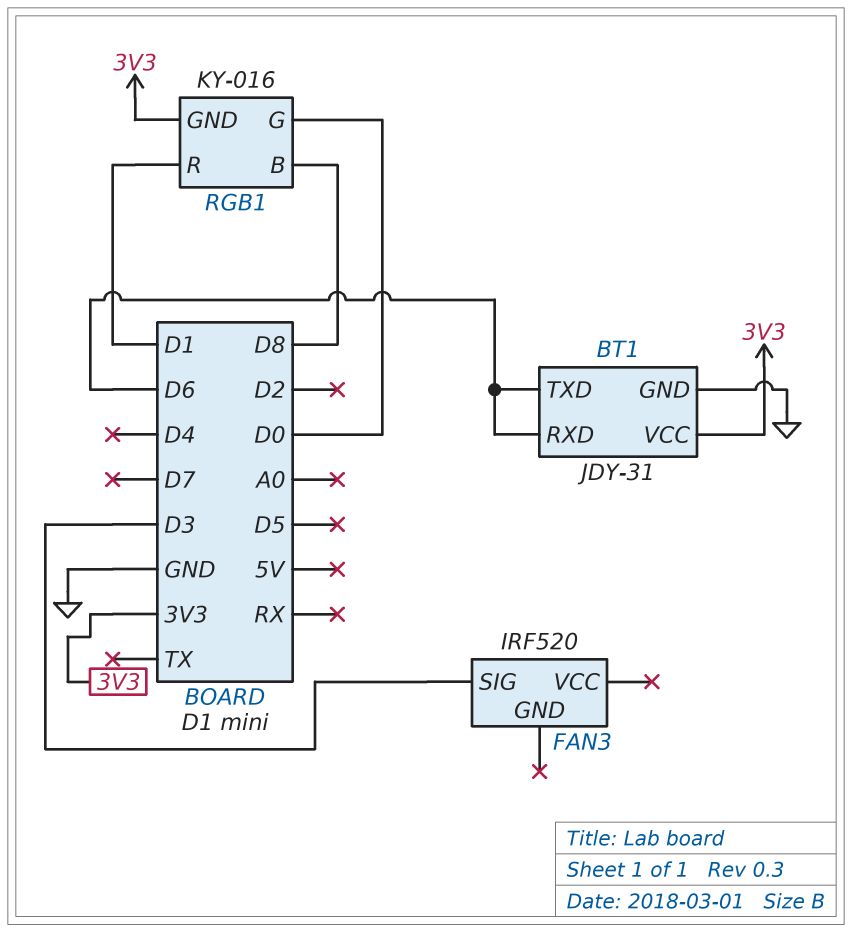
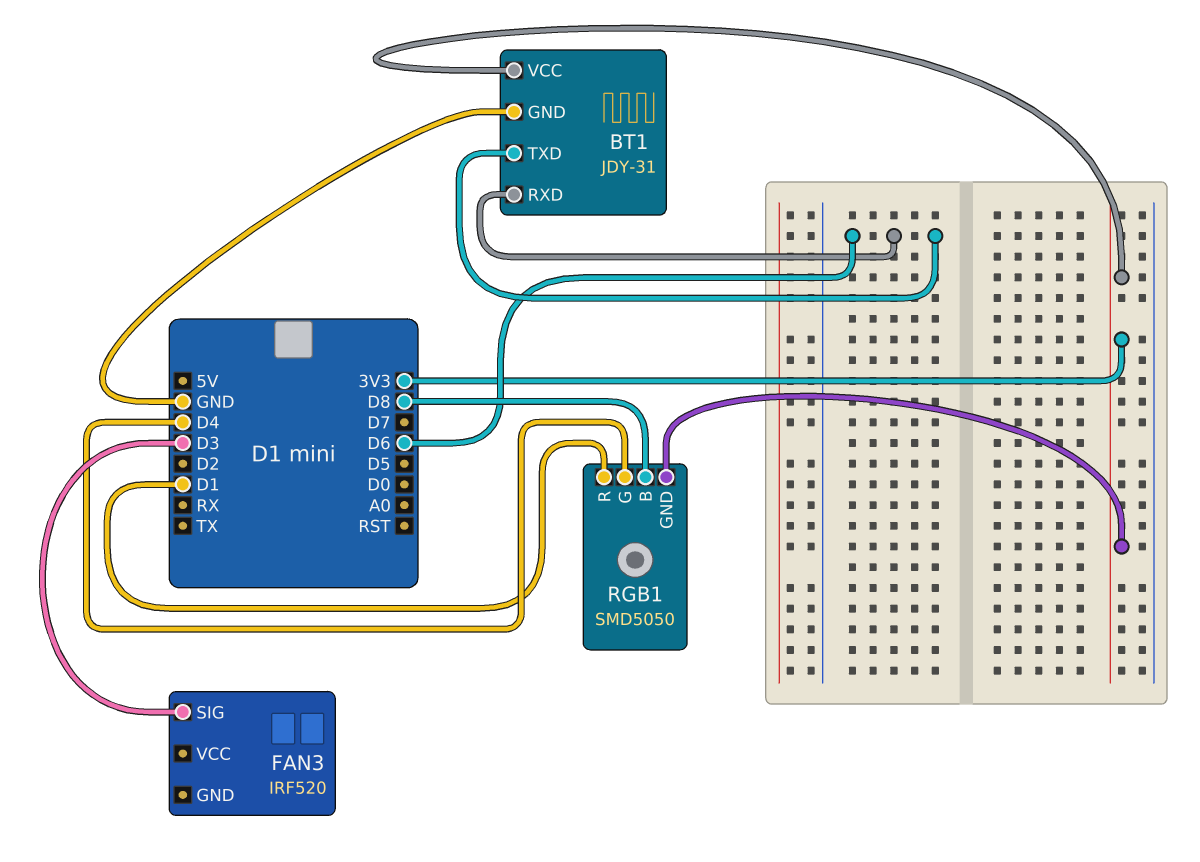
RGB1: KY-016 -> SMD5050
RGB1 pin G: D0 -> D4

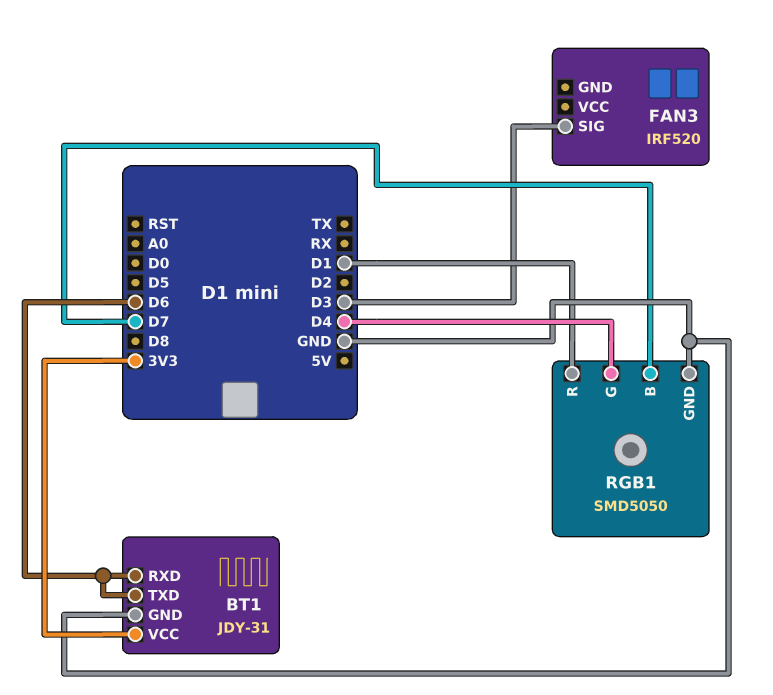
RGB1 pin B: D8 -> D7
RGB1 pin GND: 3V3 -> GND

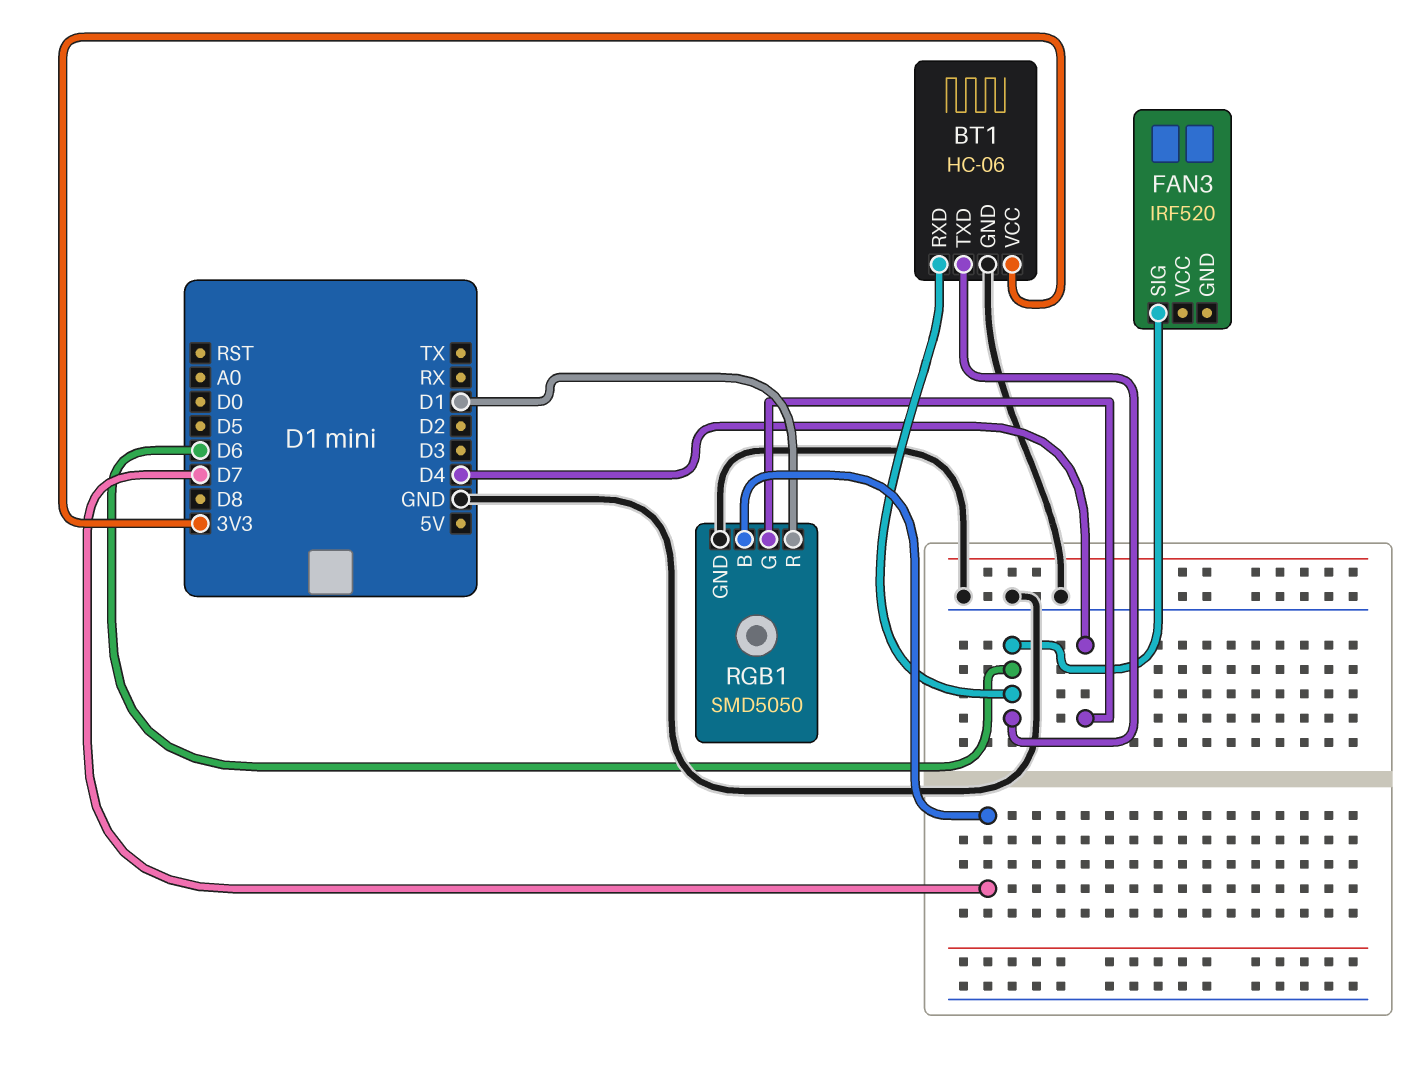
BT1: JDY-31 -> HC-06
FAN3 pin SIG: D3 -> D6

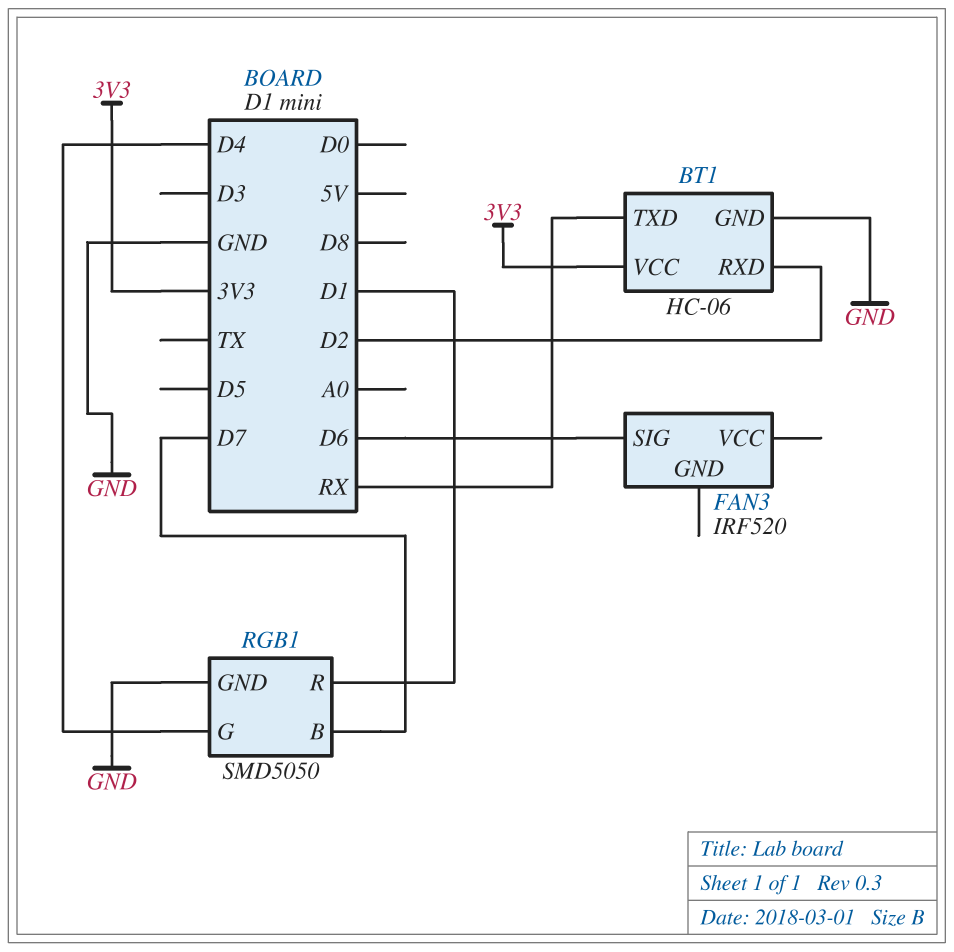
BT1 pin RXD: D6 -> D2
BT1 pin TXD: D6 -> RX

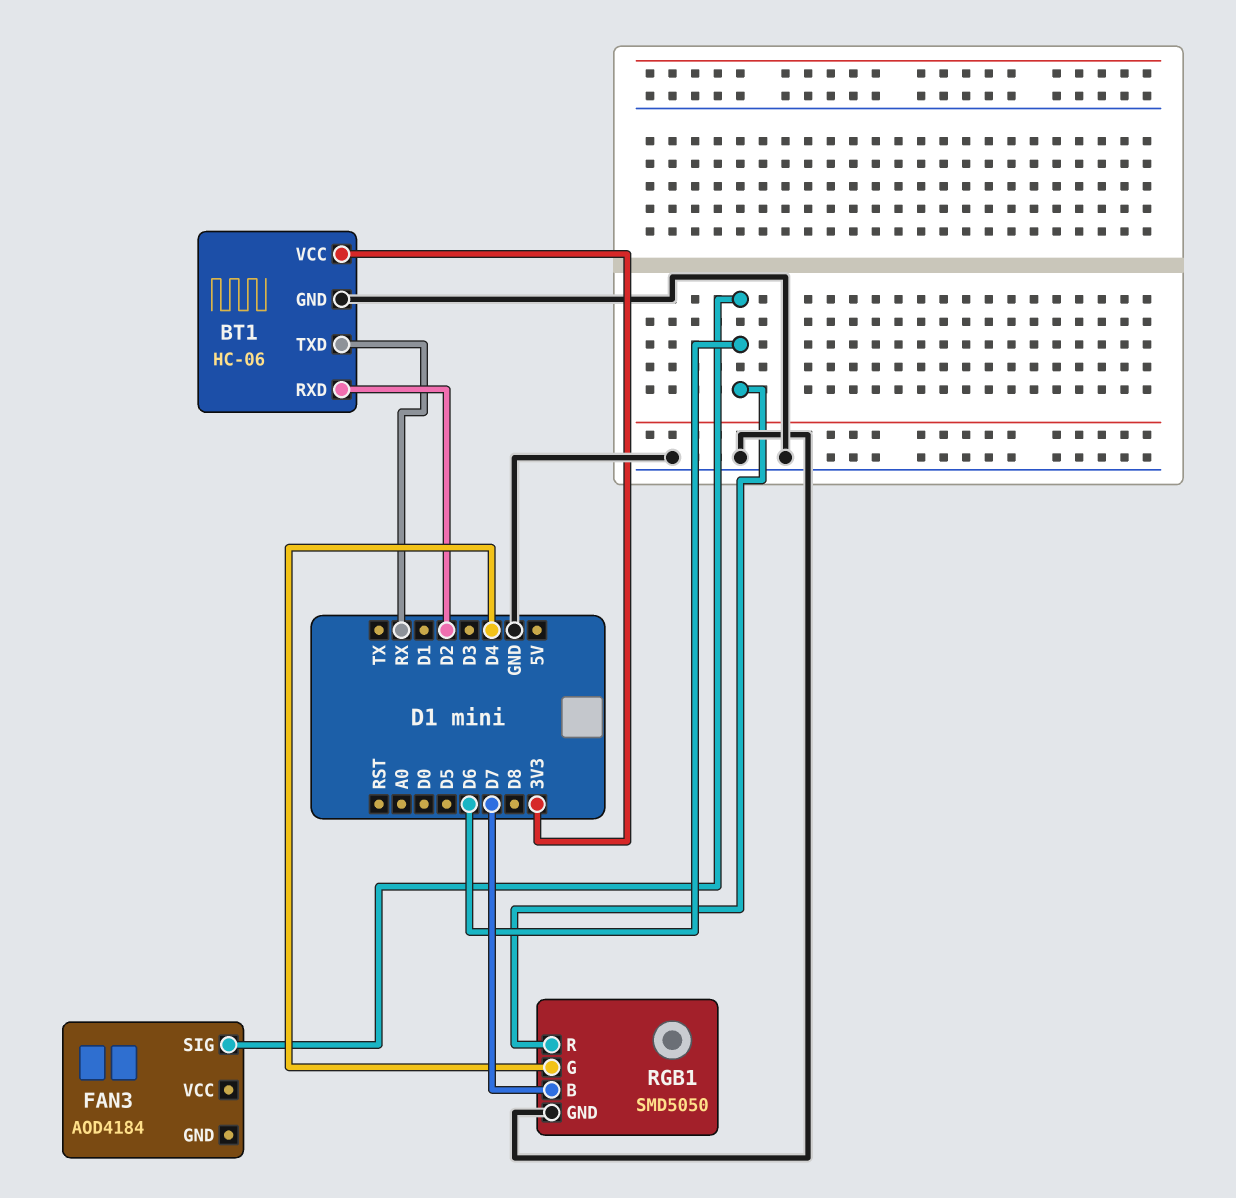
FAN3: IRF520 -> AOD4184
RGB1 pin R: D1 -> D6

